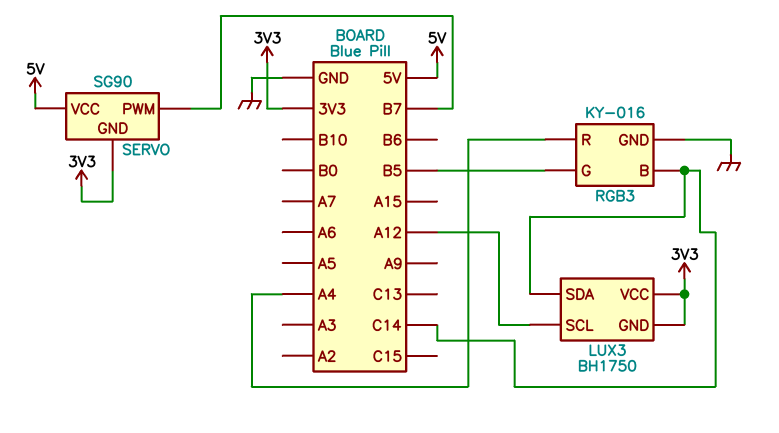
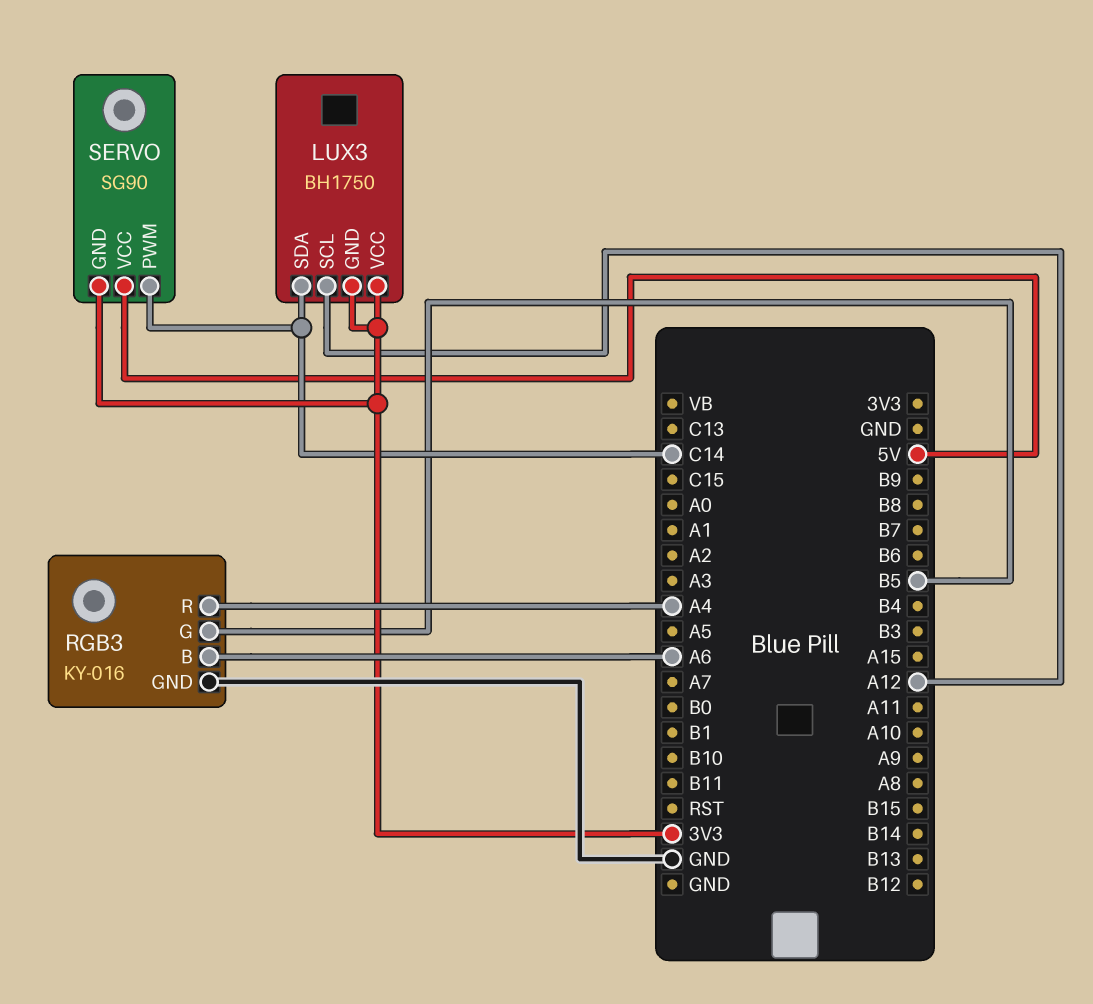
RGB3 pin B: C14 -> A6
SERVO pin PWM: B7 -> C14

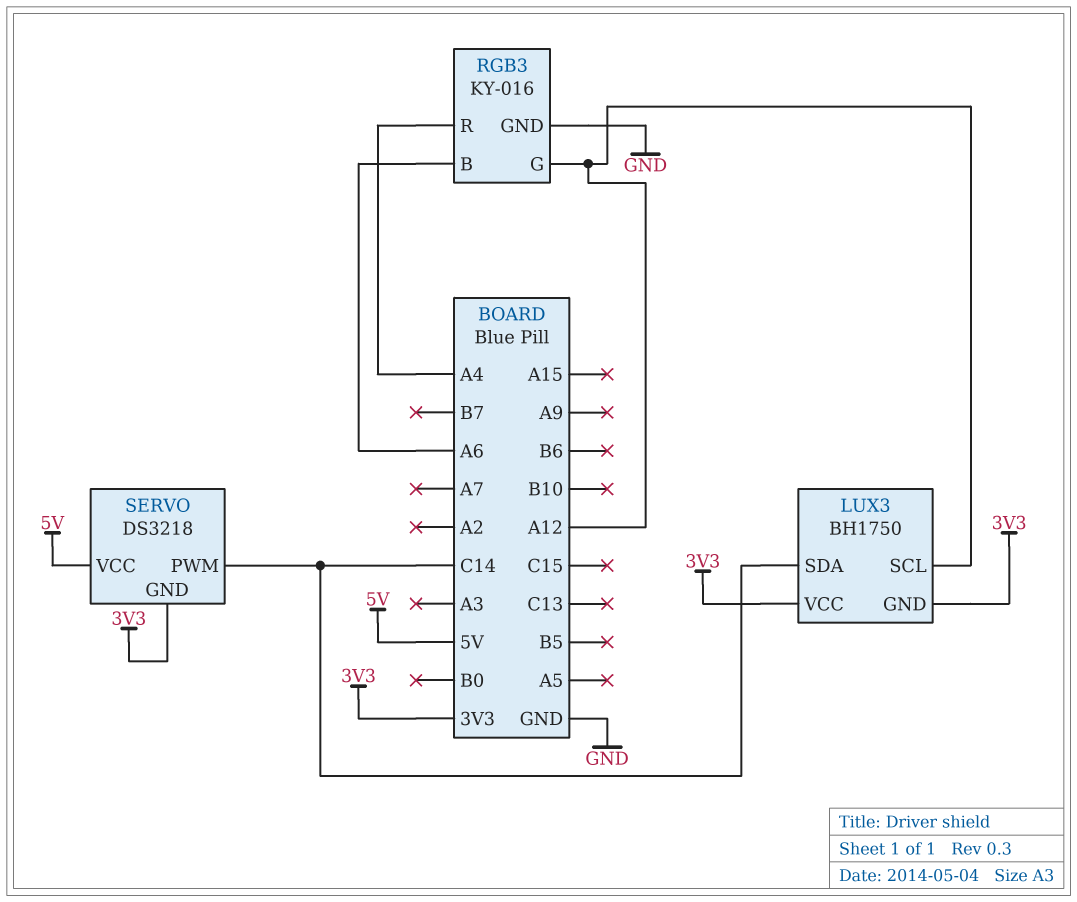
RGB3 pin G: B5 -> A12
SERVO: SG90 -> DS3218

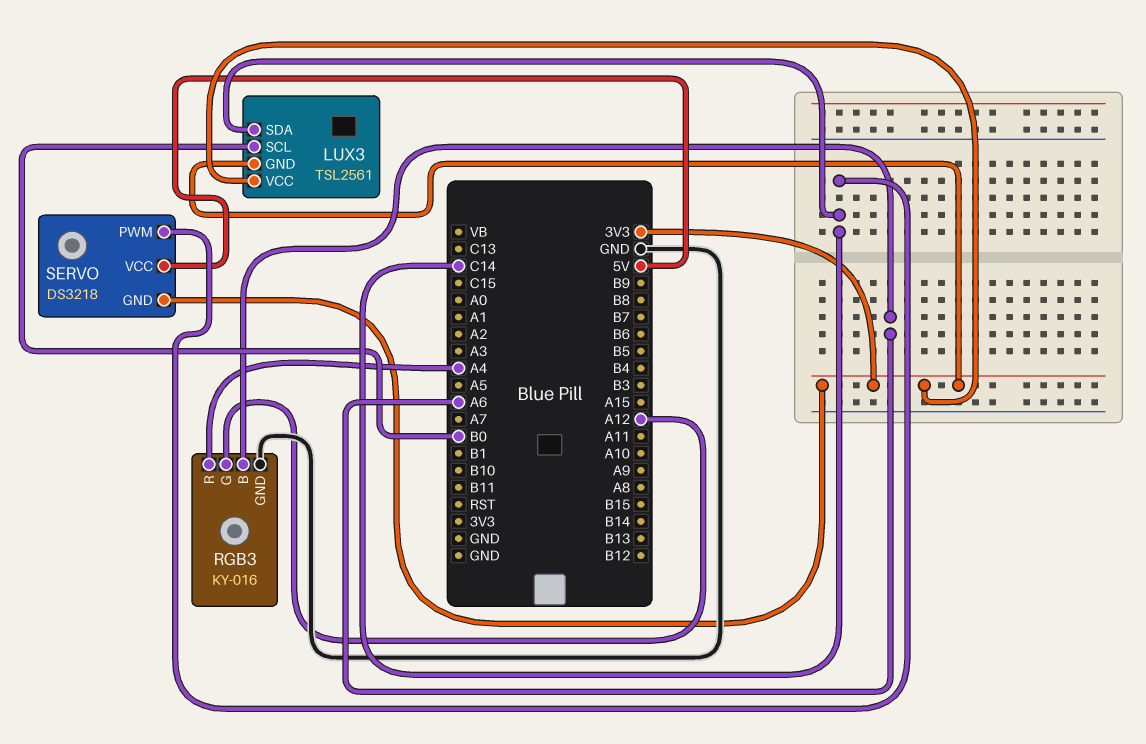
LUX3: BH1750 -> TSL2561
LUX3 pin SCL: A12 -> B0

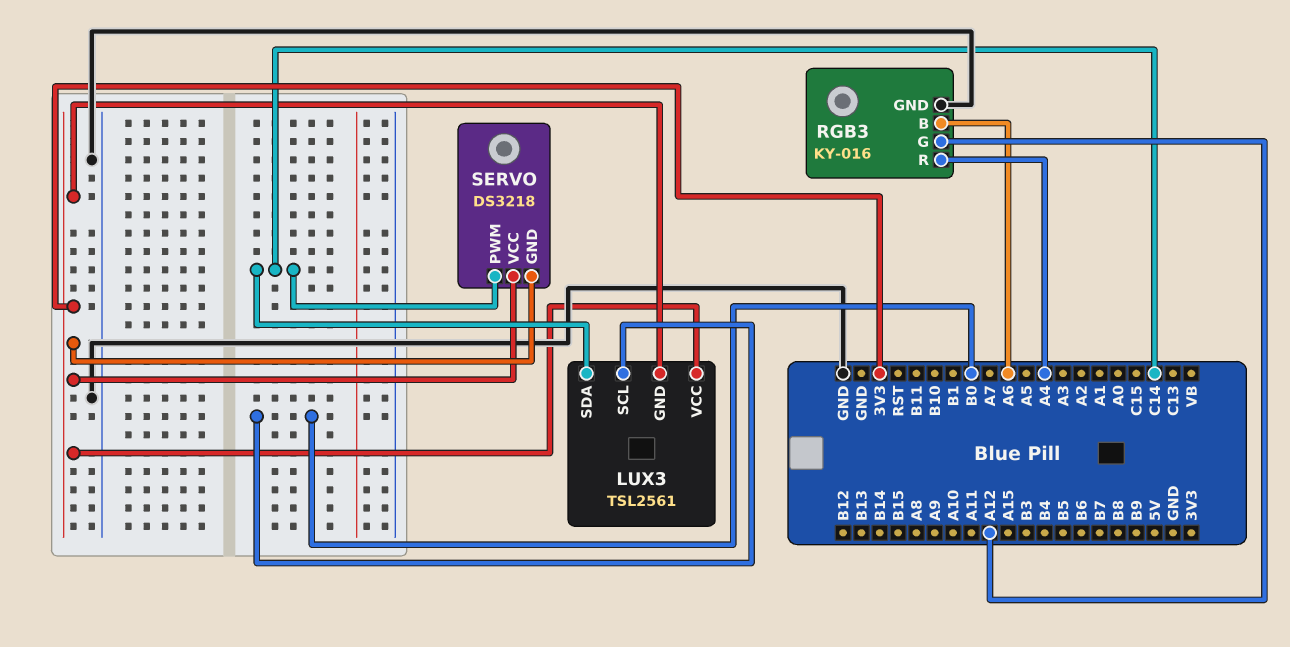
SERVO pin VCC: 5V -> 3V3

